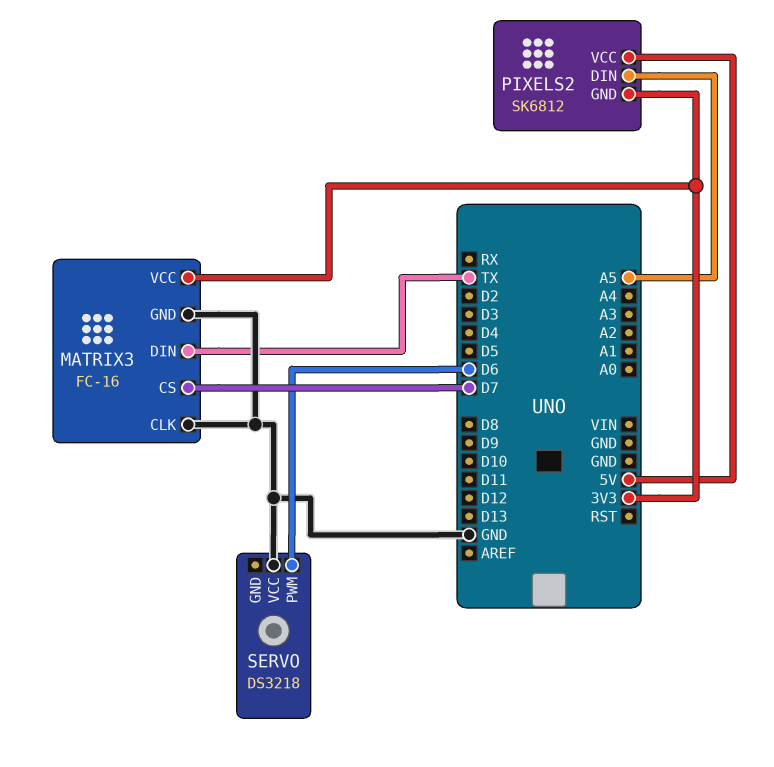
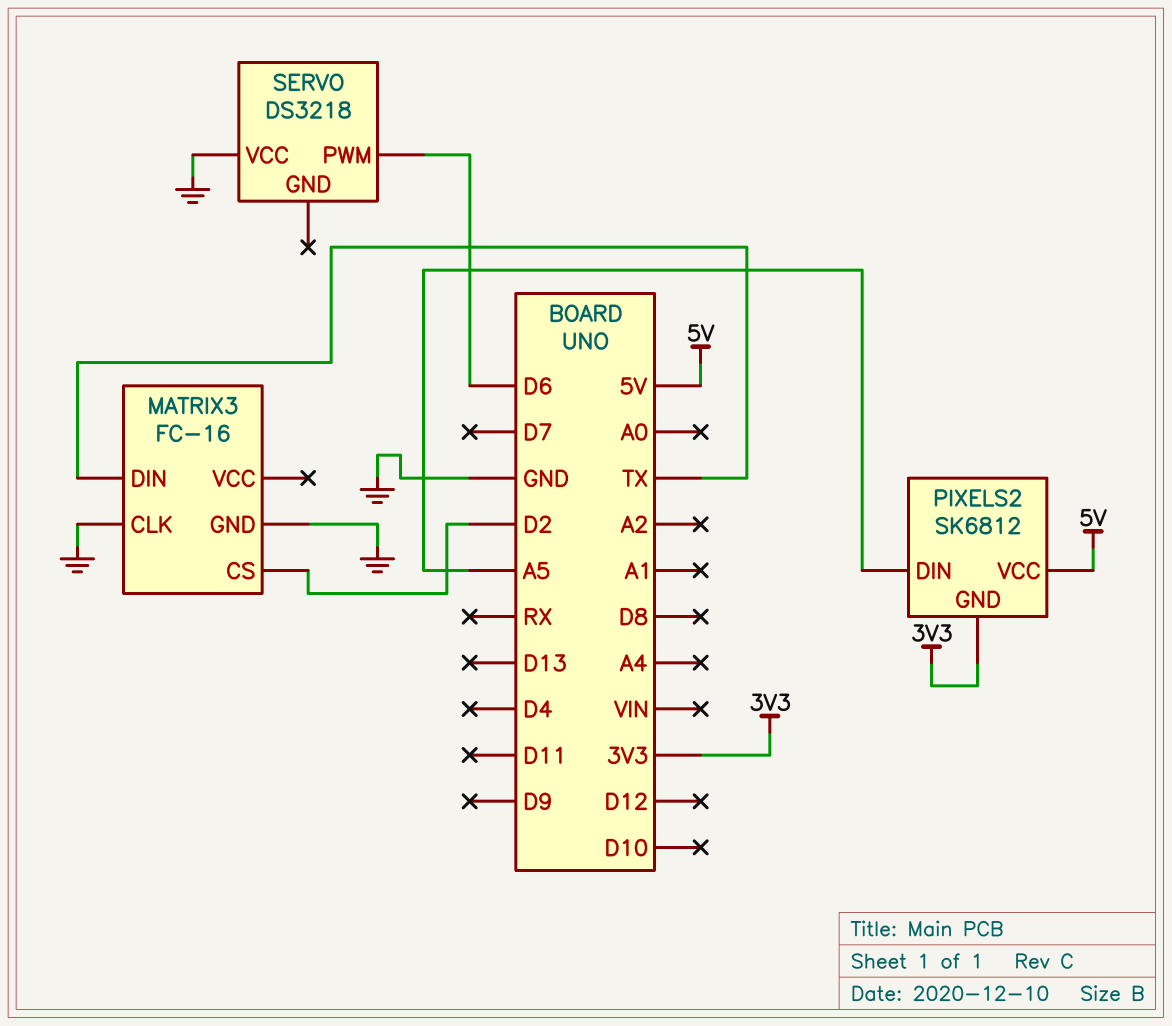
MATRIX3 pin CS: D7 -> D2
MATRIX3 pin VCC: 3V3 -> none

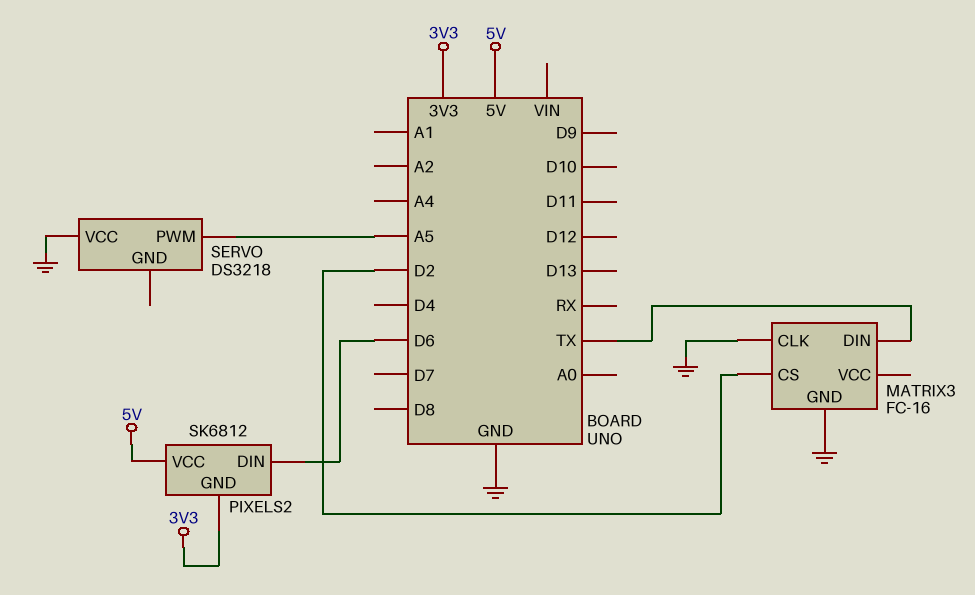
PIXELS2 pin DIN: A5 -> D6
SERVO pin PWM: D6 -> A5

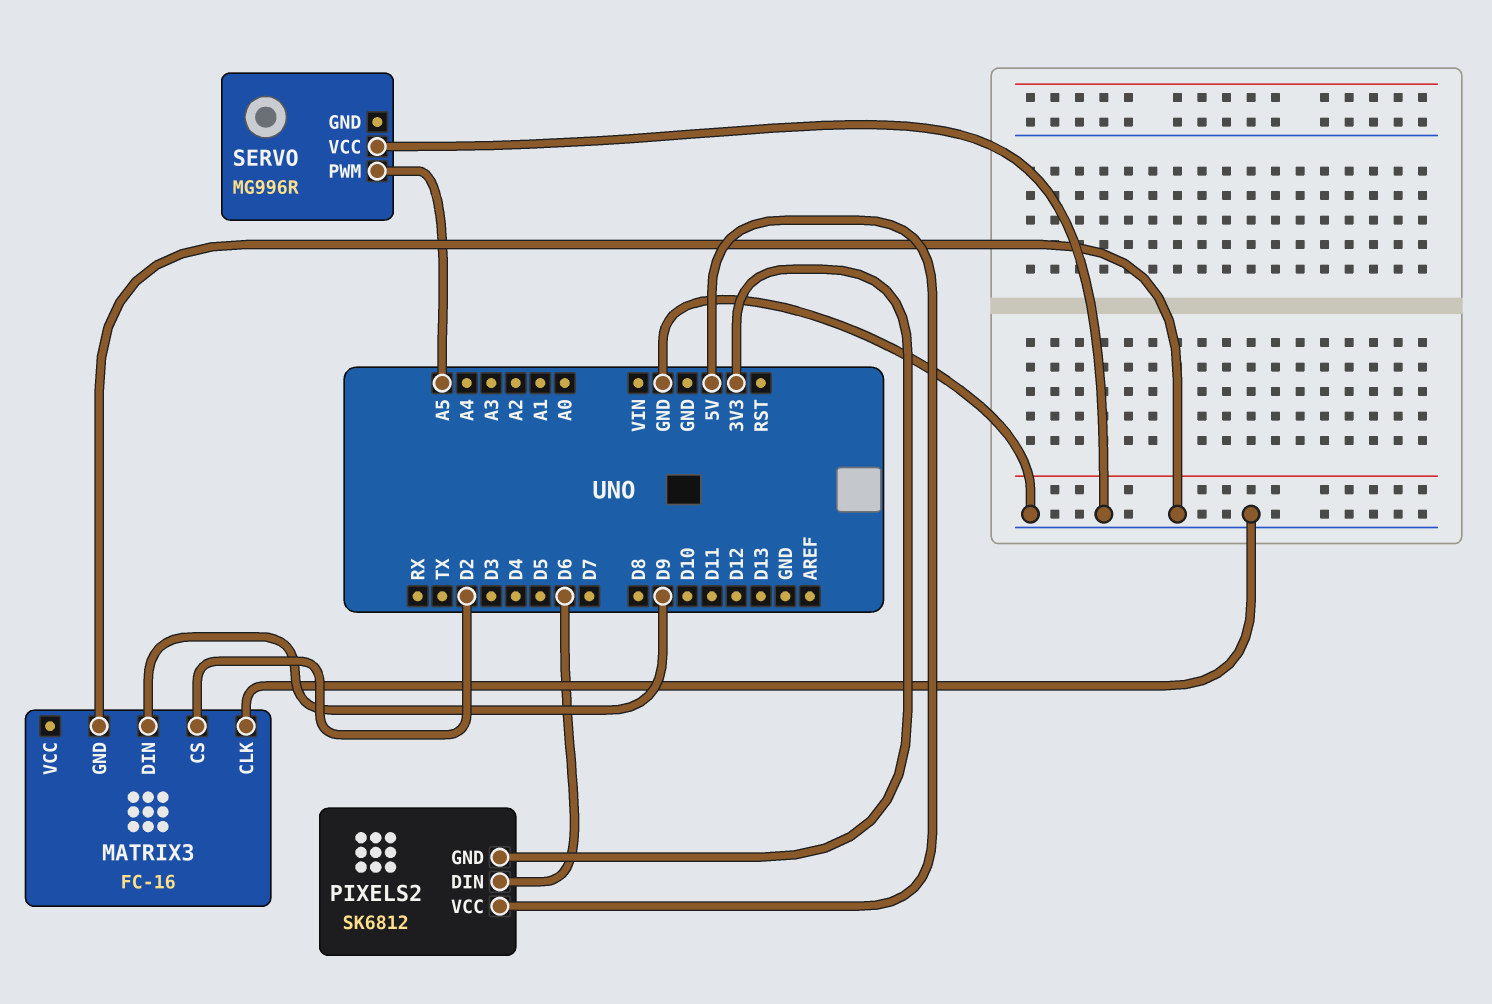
MATRIX3 pin DIN: TX -> D9
SERVO: DS3218 -> MG996R

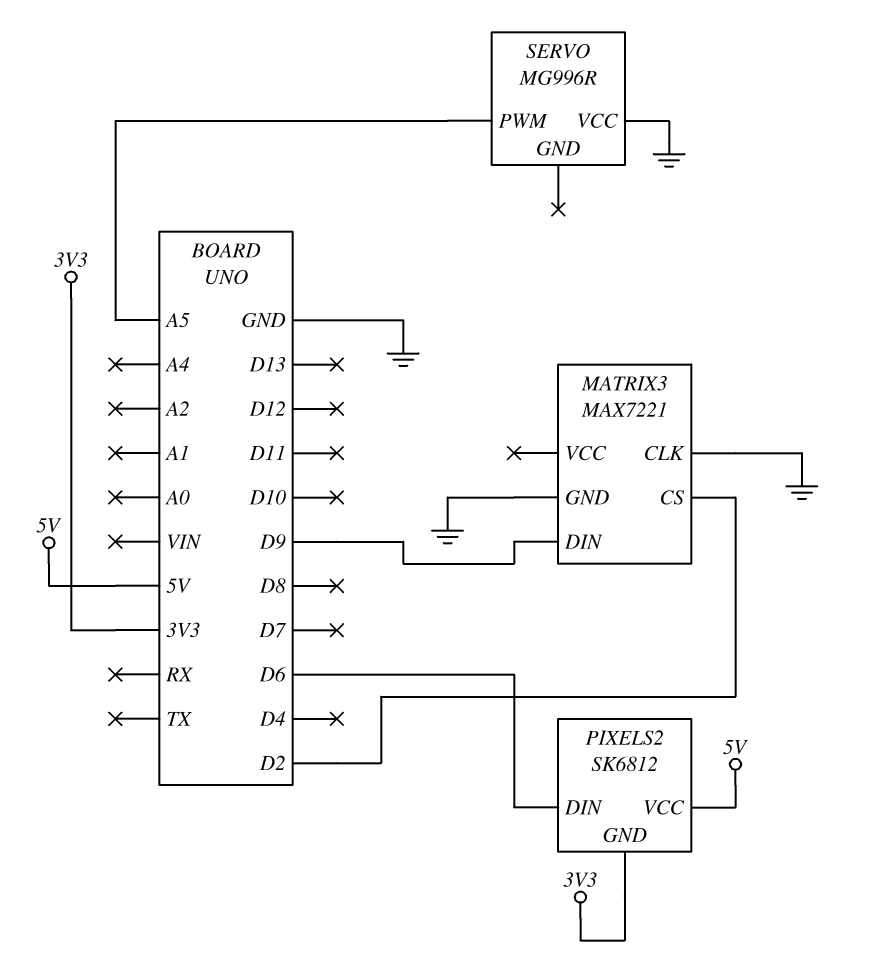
MATRIX3: FC-16 -> MAX7221

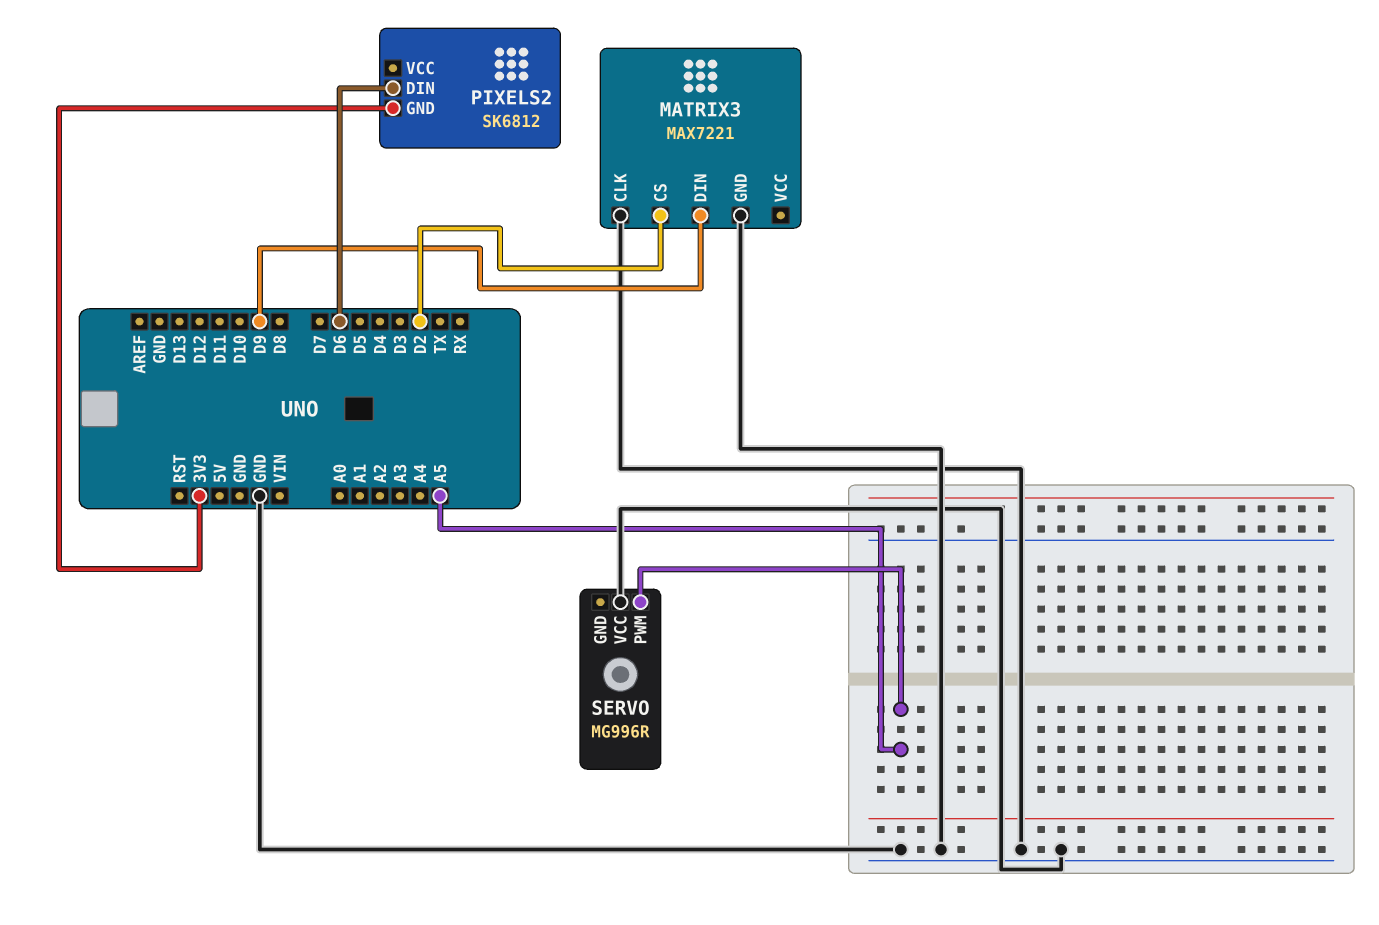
PIXELS2 pin VCC: 5V -> none

